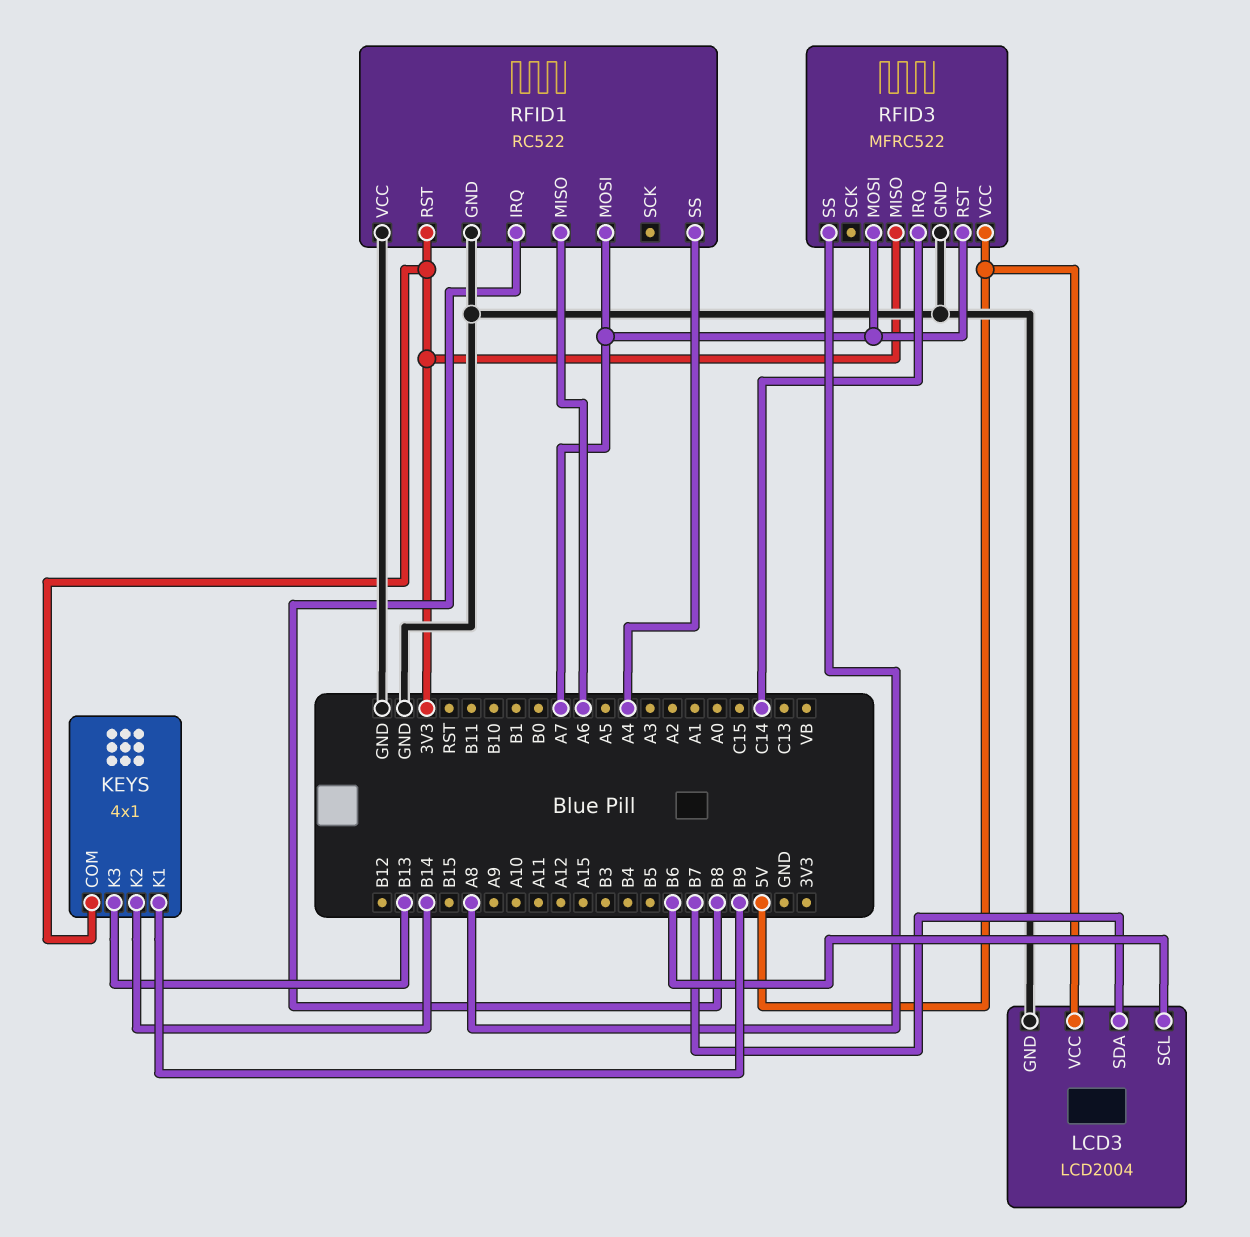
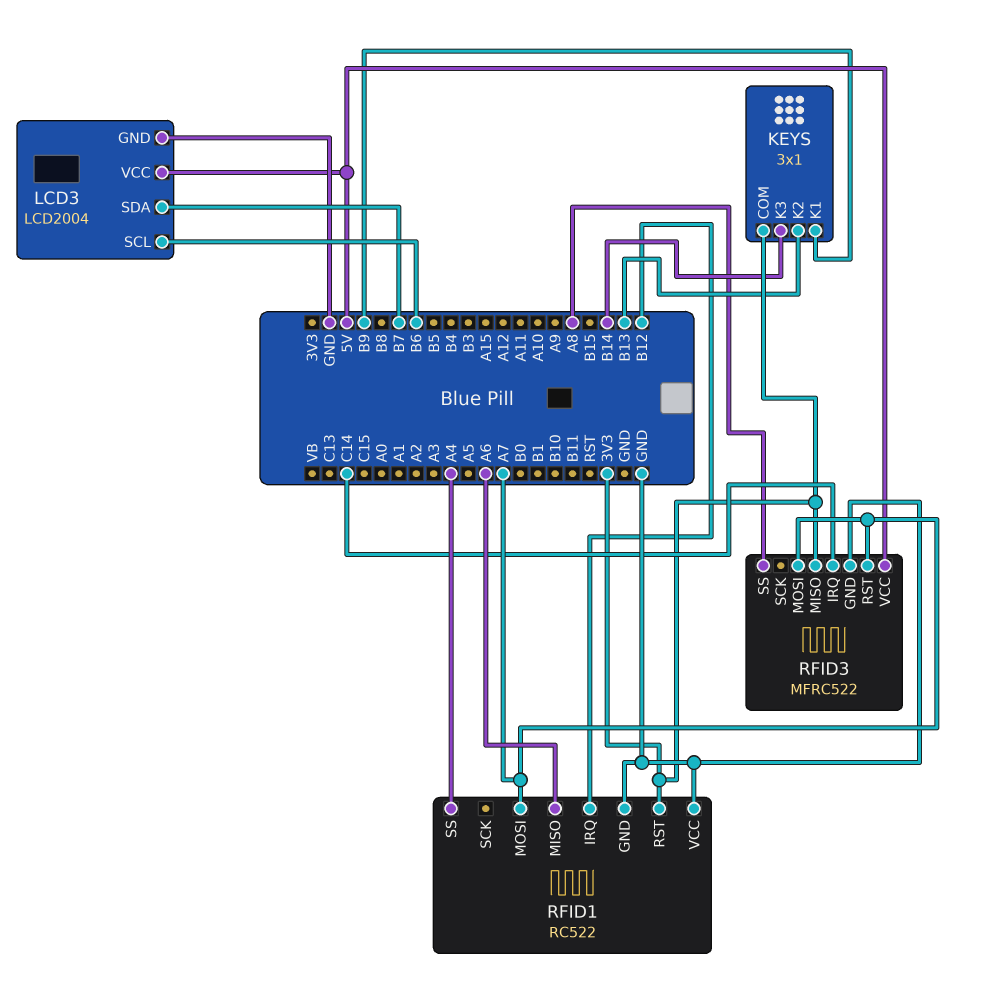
KEYS: 4x1 -> 3x1
KEYS pin K2: B14 -> B13
KEYS pin K3: B13 -> B14
RFID1 pin IRQ: B8 -> B12

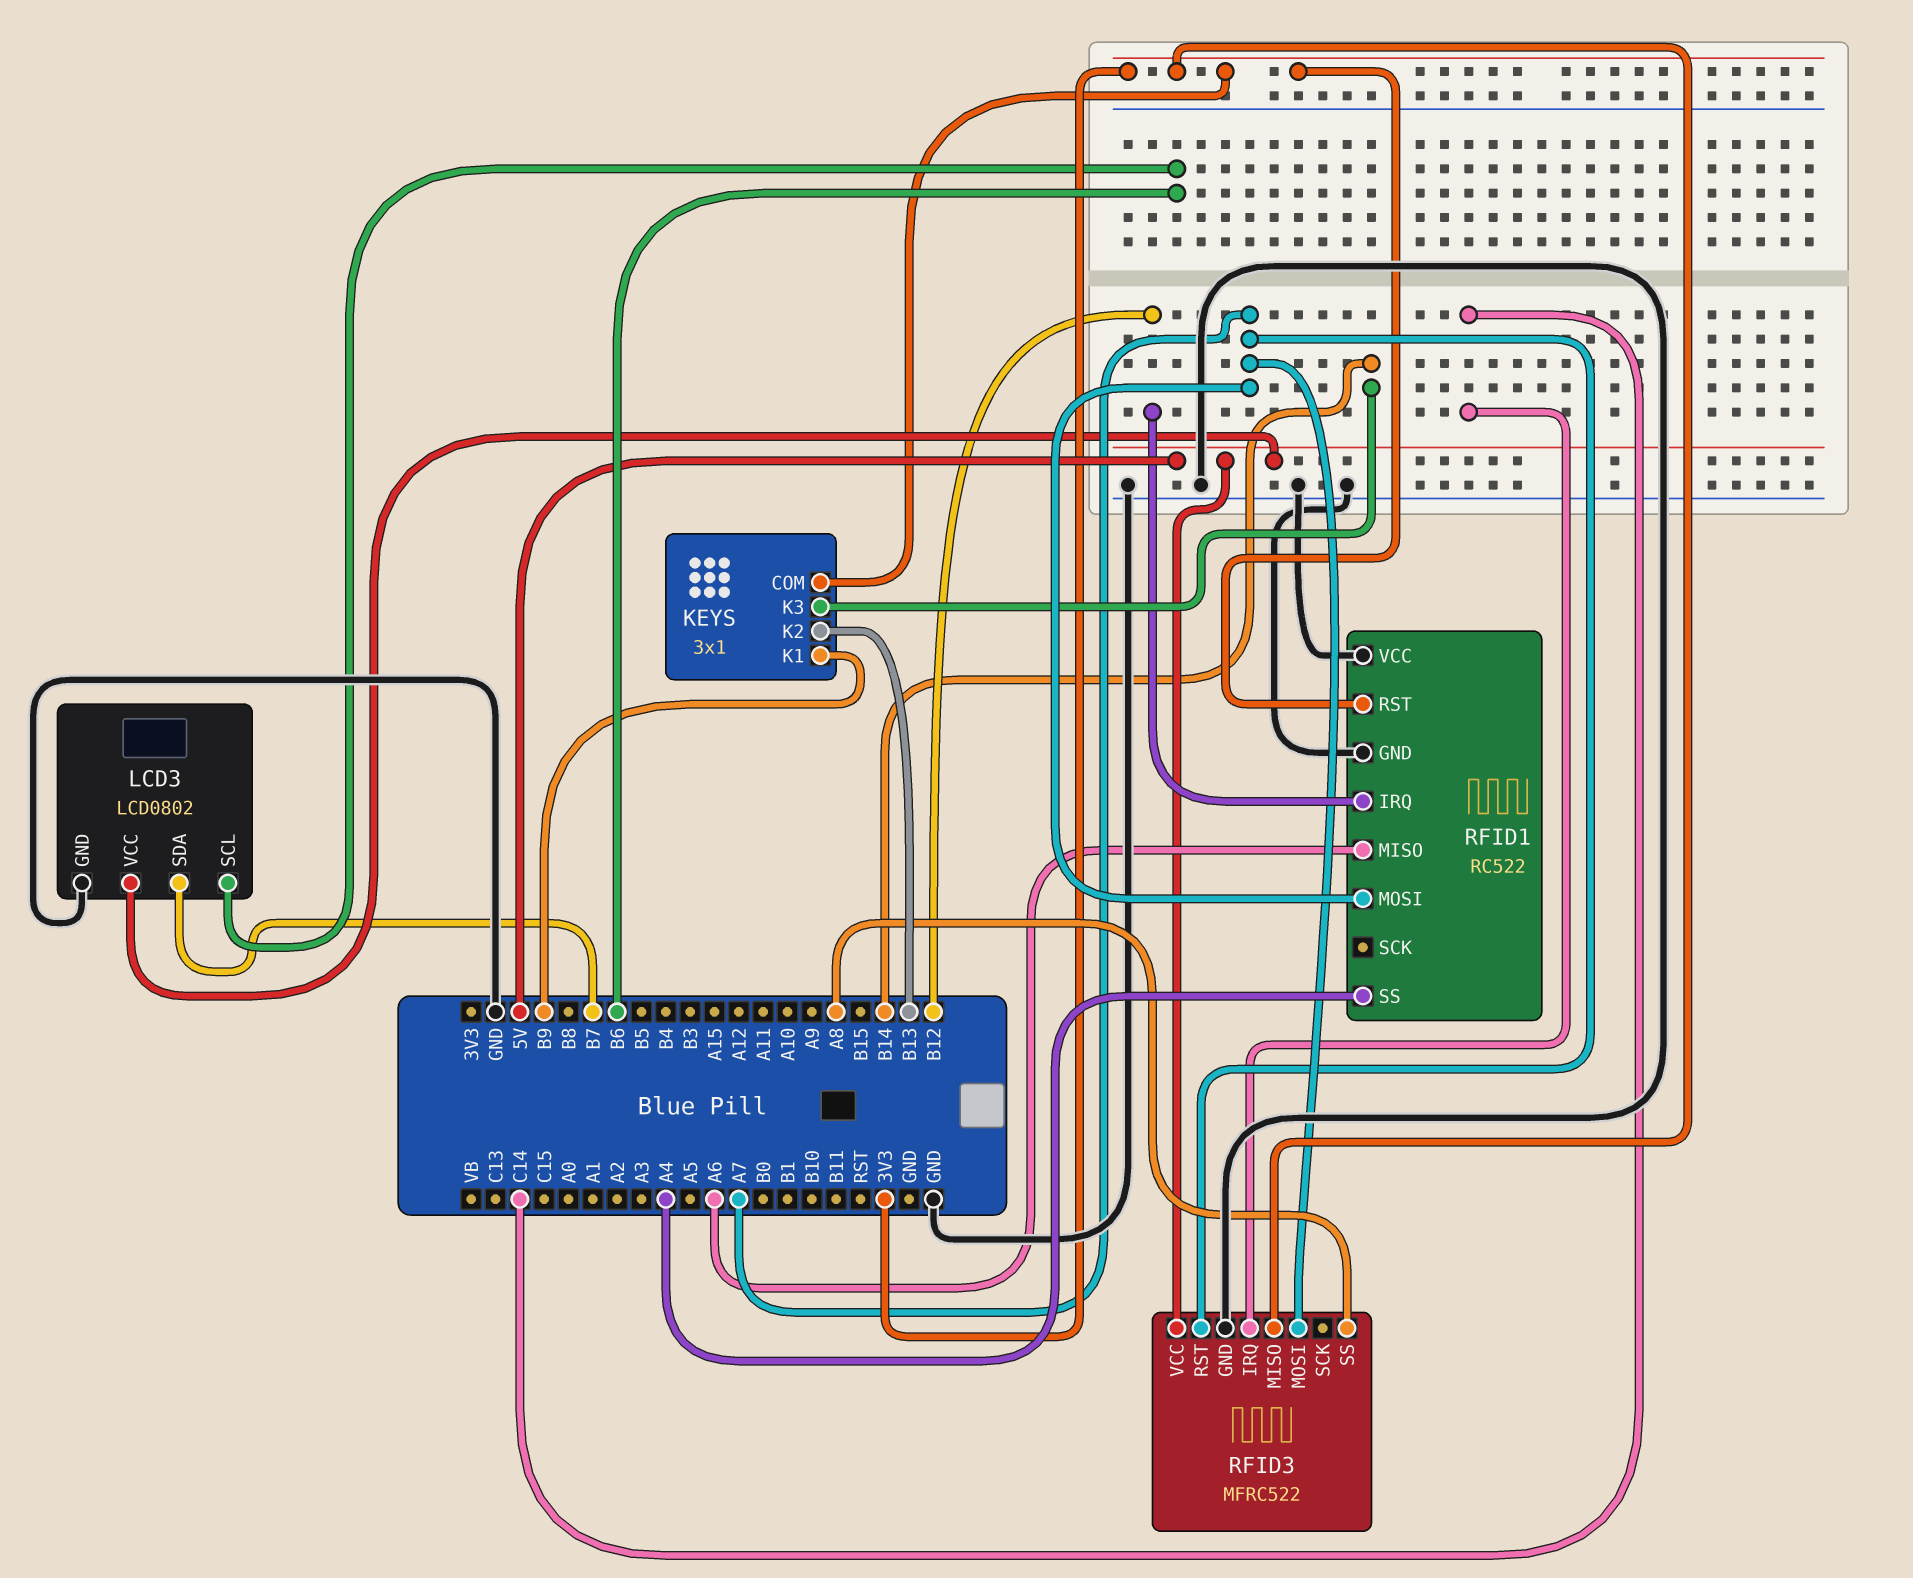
LCD3: LCD2004 -> LCD0802

